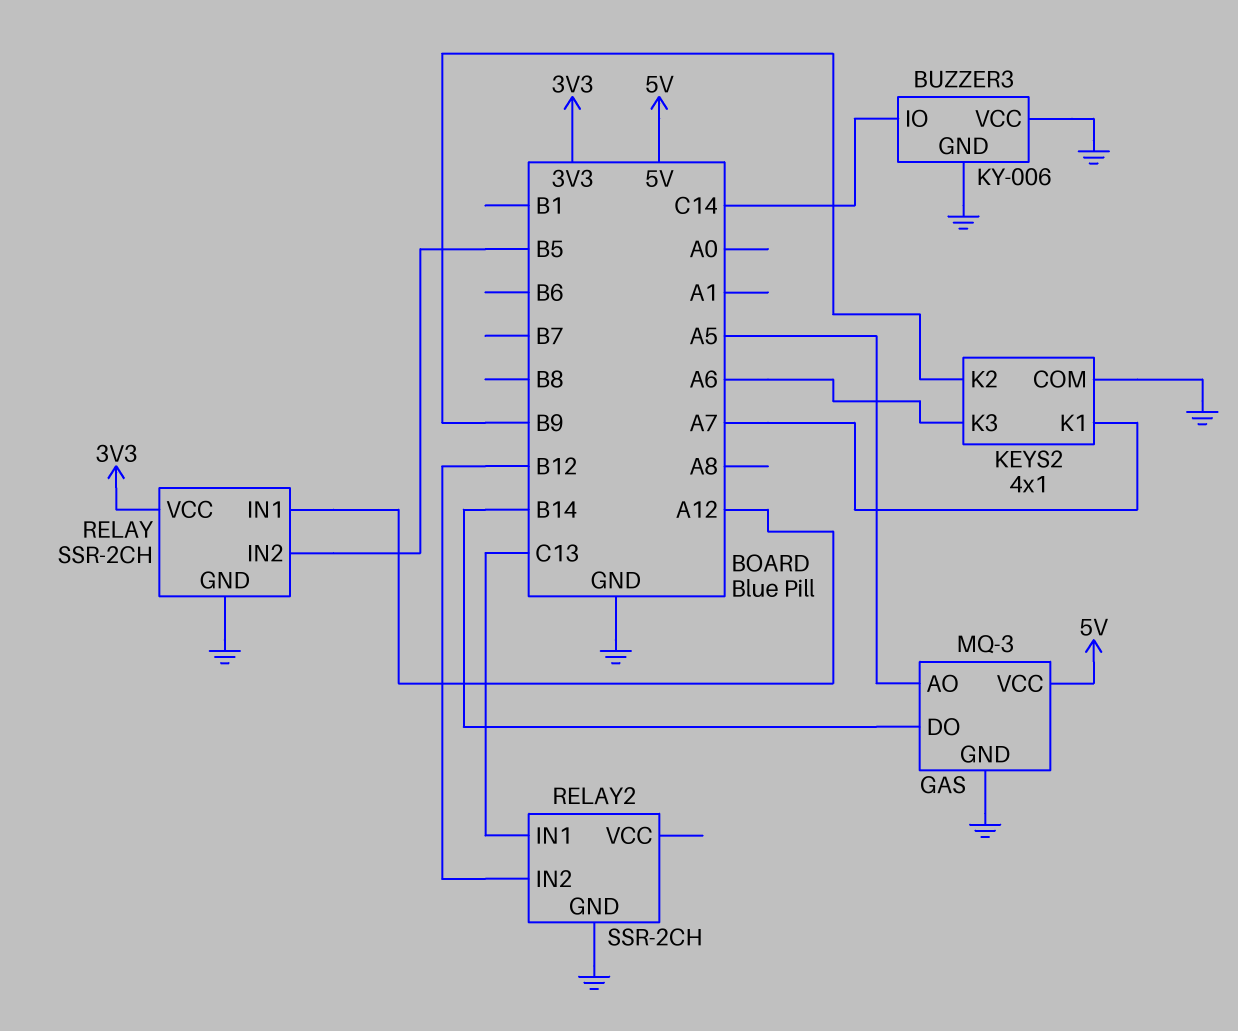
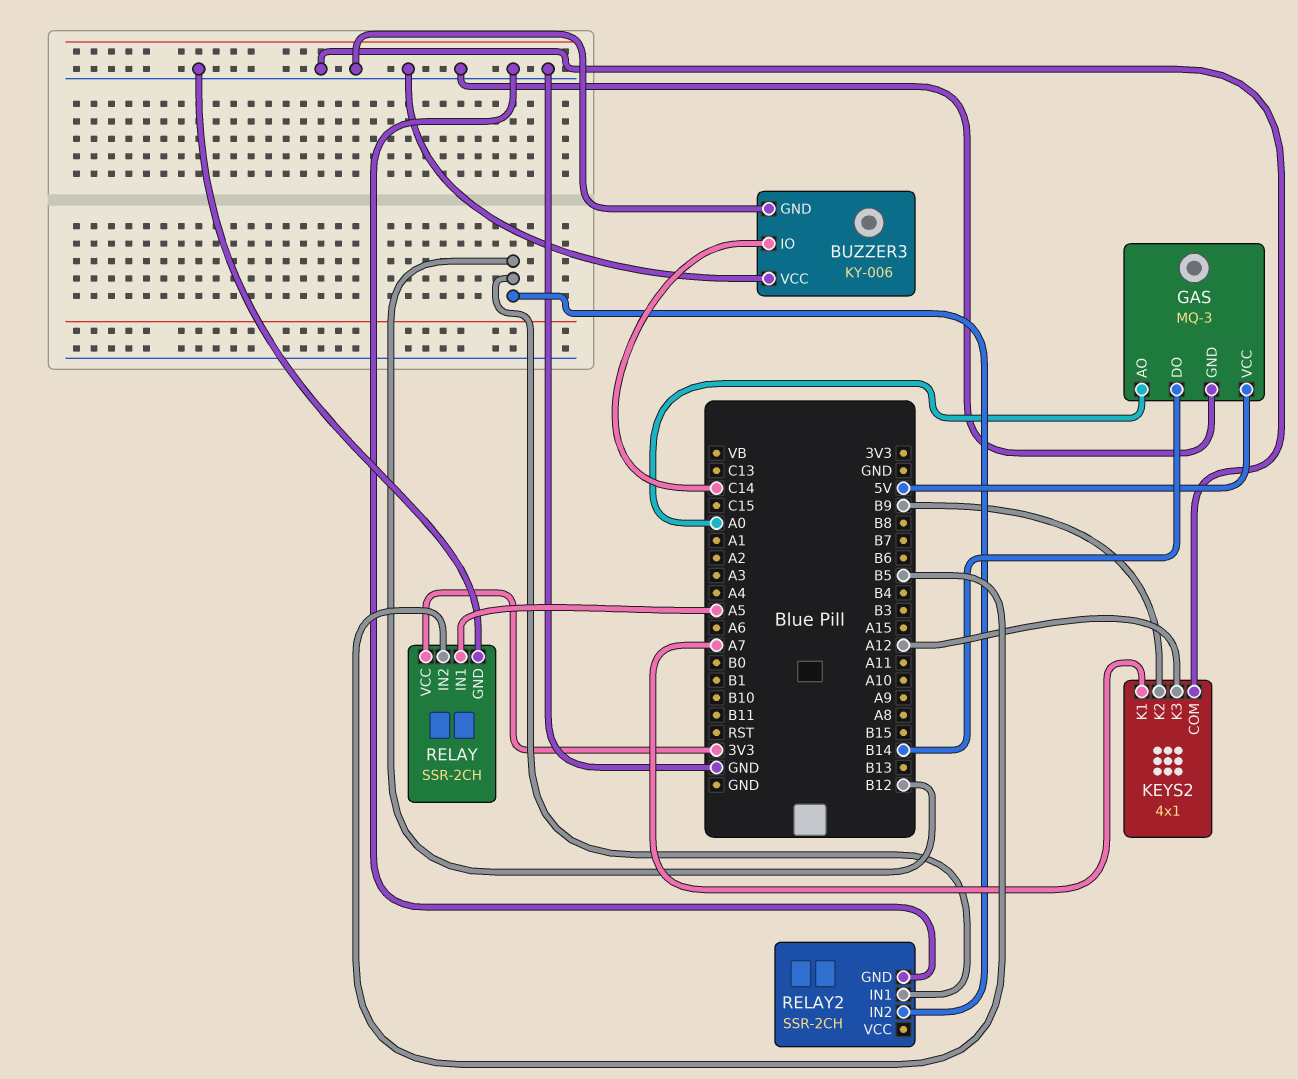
GAS pin AO: A5 -> A0
KEYS2 pin K3: A6 -> A12
RELAY pin IN1: A12 -> A5
RELAY2 pin IN1: C13 -> B12

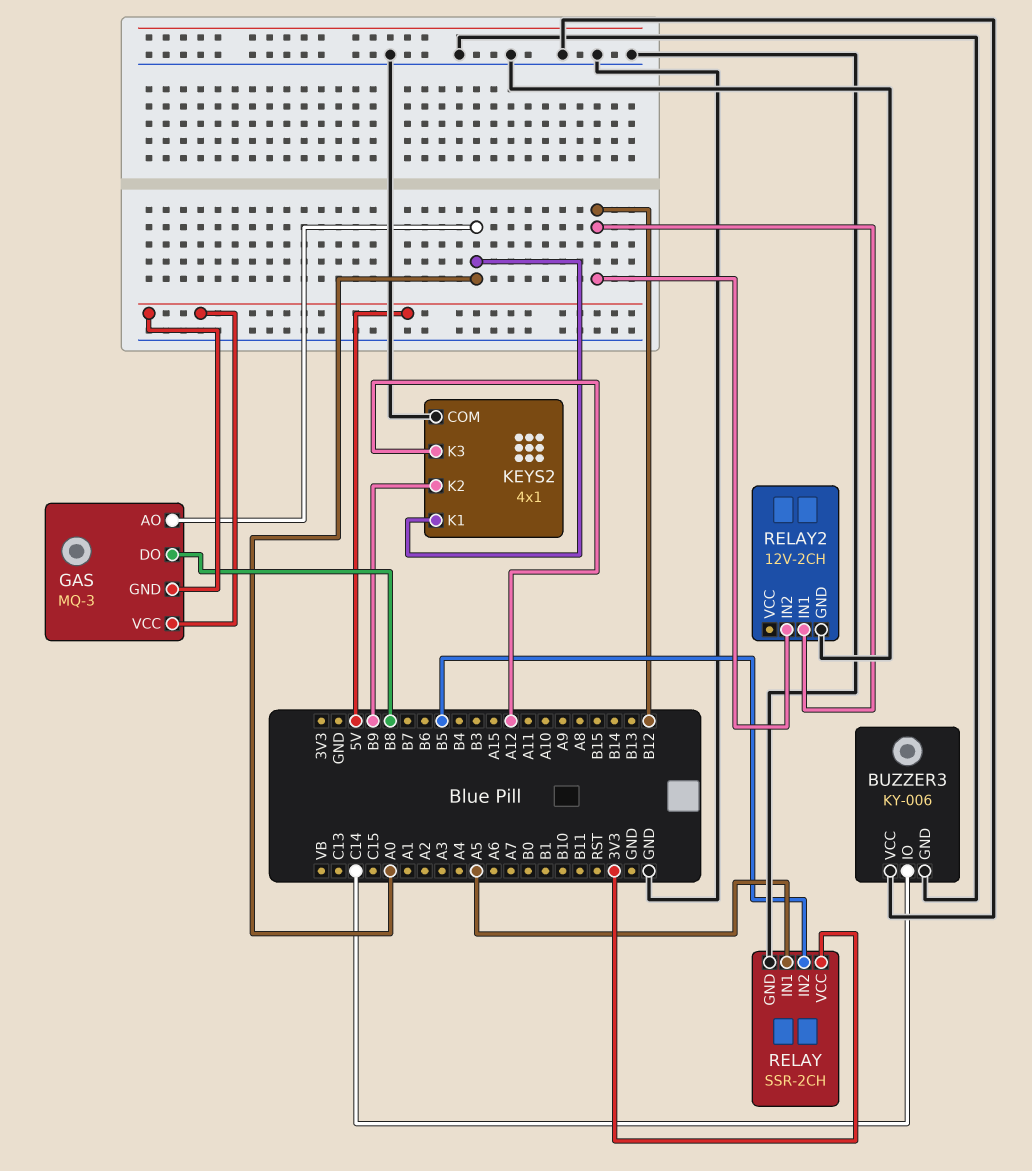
GAS pin DO: B14 -> B8
GAS pin GND: GND -> 5V
KEYS2 pin K1: A7 -> A0
RELAY2: SSR-2CH -> 12V-2CH

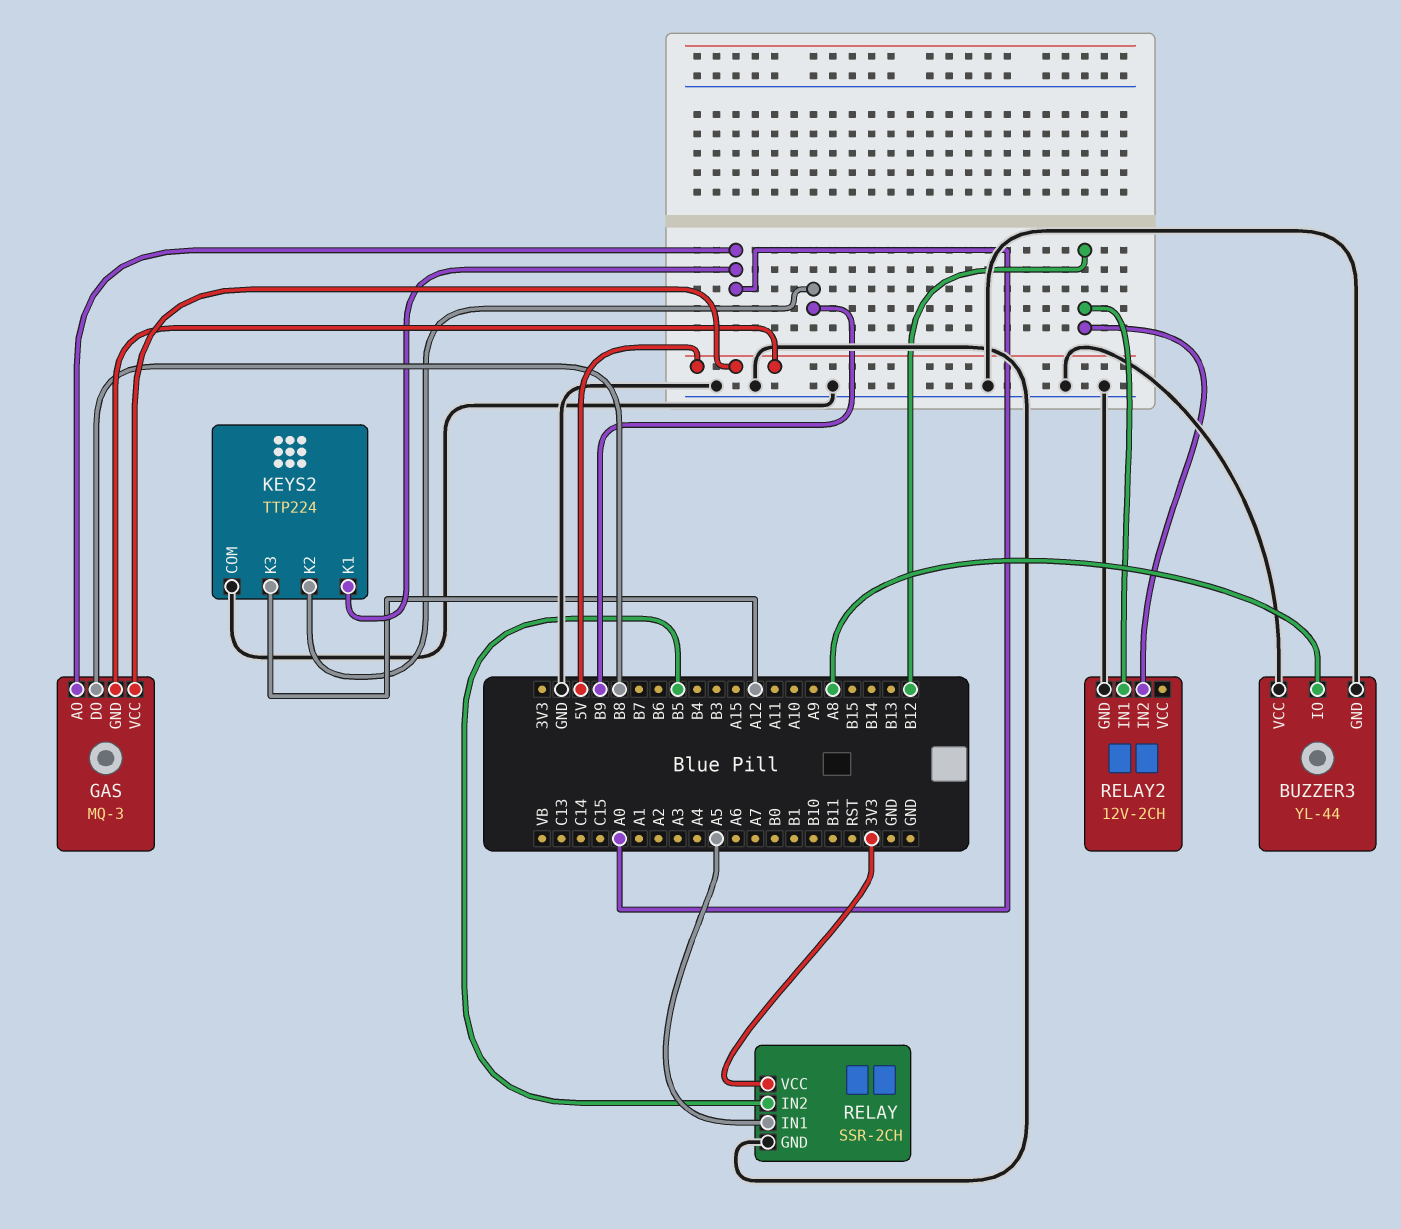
BUZZER3: KY-006 -> YL-44
BUZZER3 pin IO: C14 -> A8
KEYS2: 4x1 -> TTP224

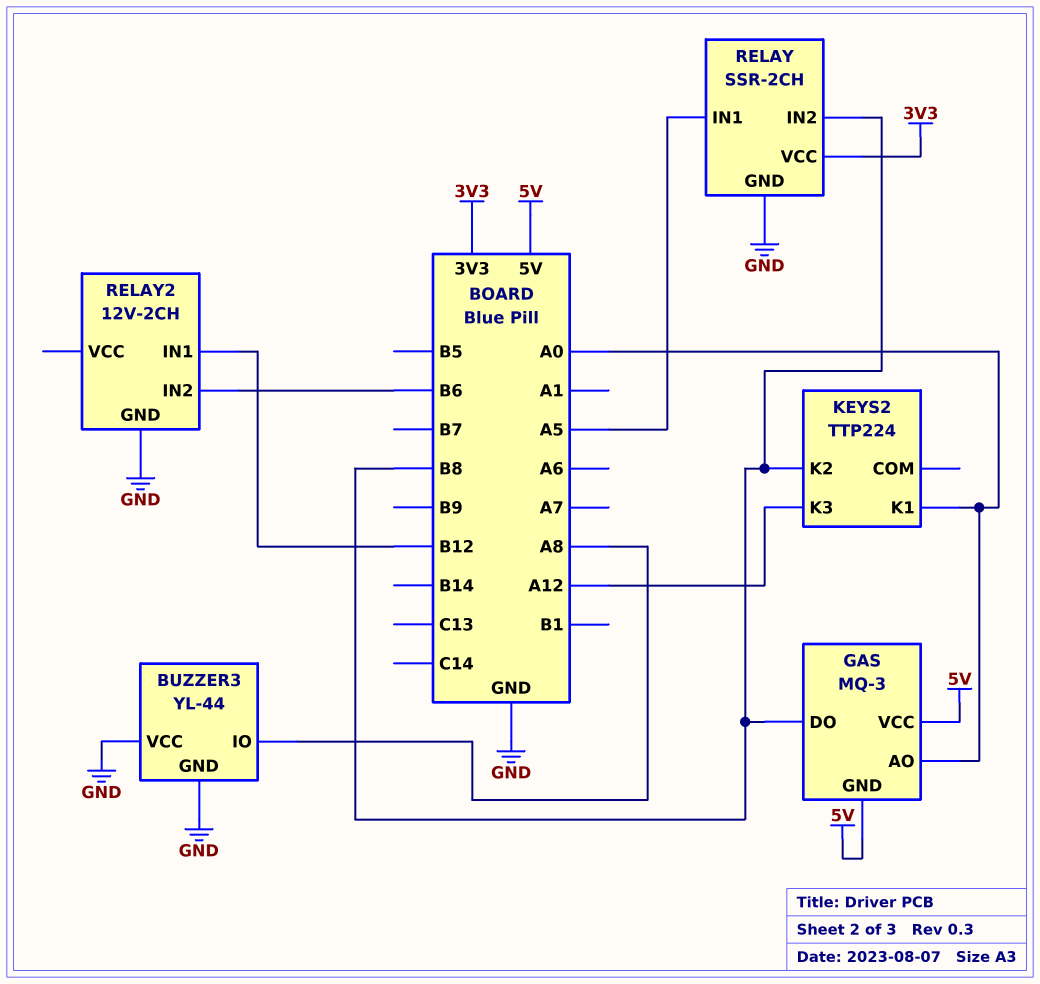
KEYS2 pin COM: GND -> none
KEYS2 pin K2: B9 -> B8
RELAY pin IN2: B5 -> B8
RELAY2 pin IN2: B12 -> B6

